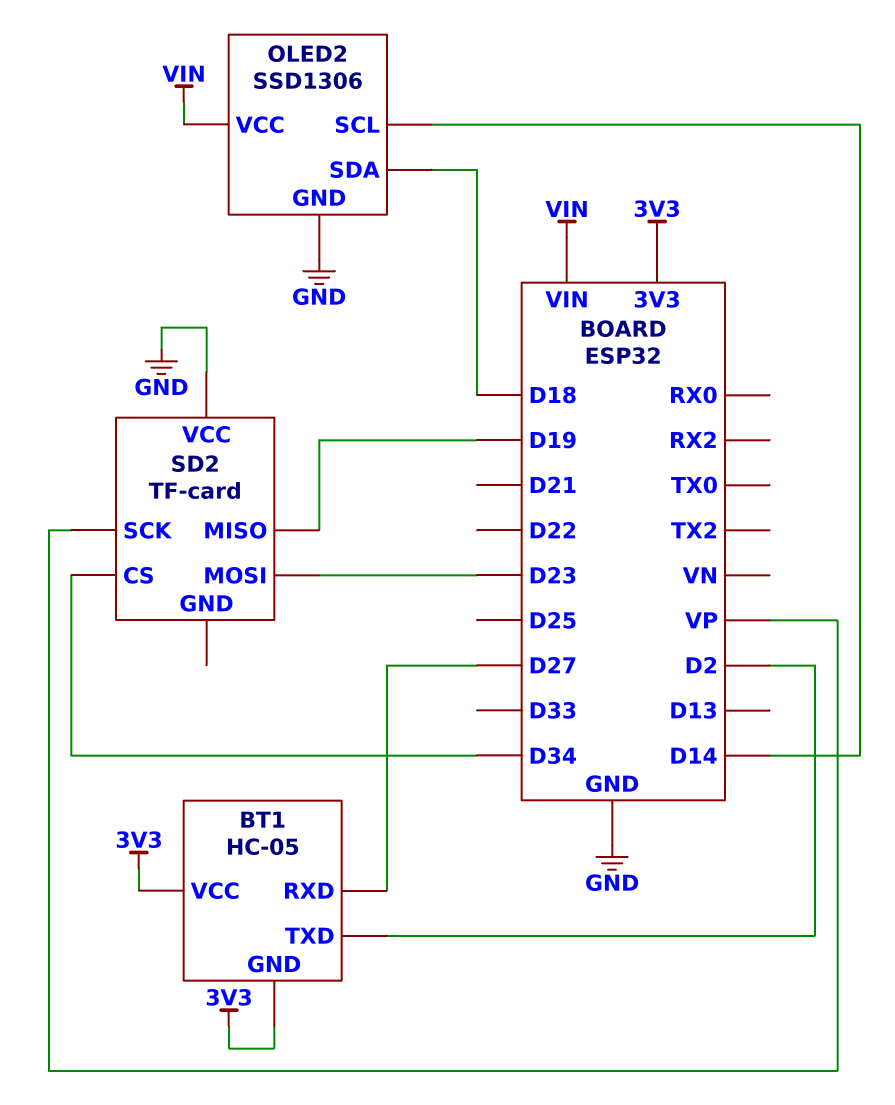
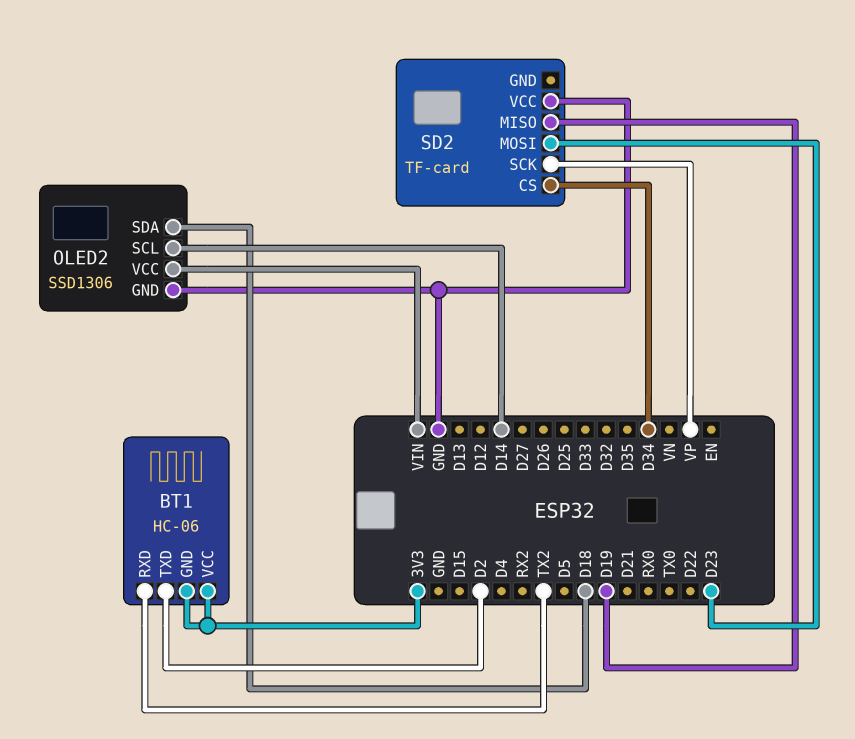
BT1: HC-05 -> HC-06
BT1 pin RXD: D27 -> TX2

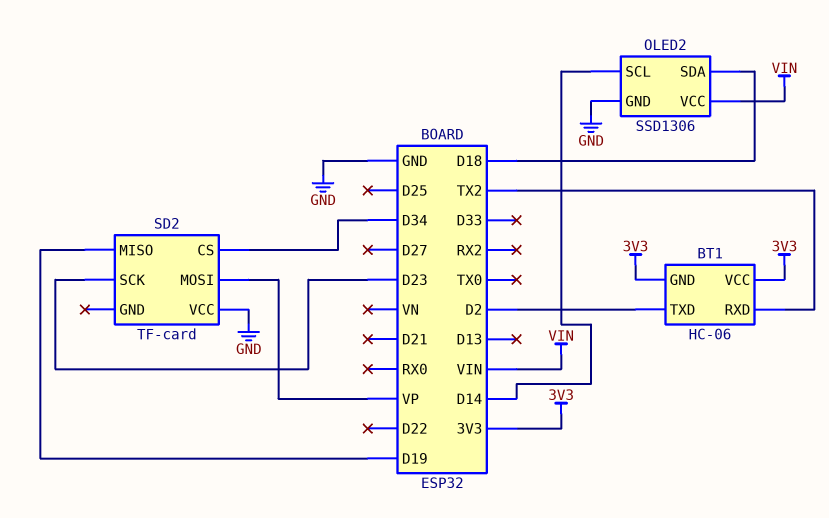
SD2 pin MOSI: D23 -> VP
SD2 pin SCK: VP -> D23

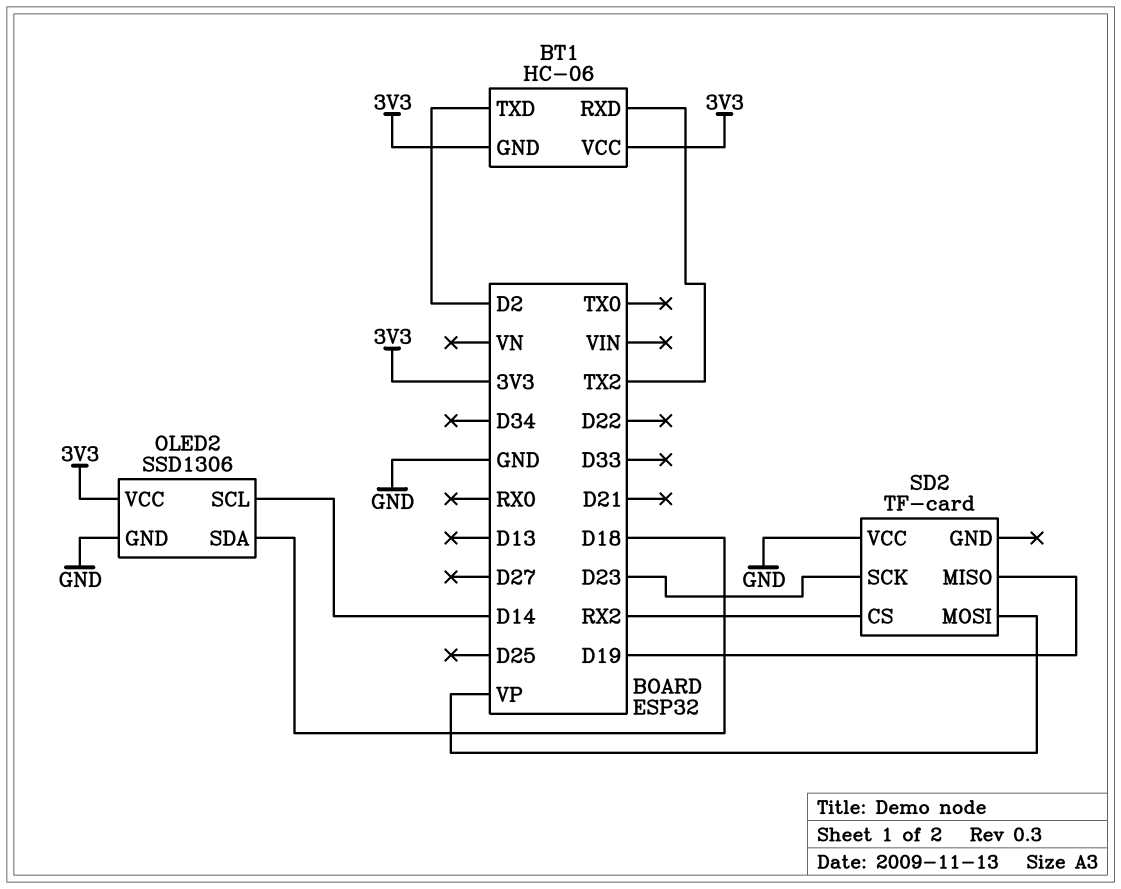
OLED2 pin VCC: VIN -> 3V3
SD2 pin CS: D34 -> RX2

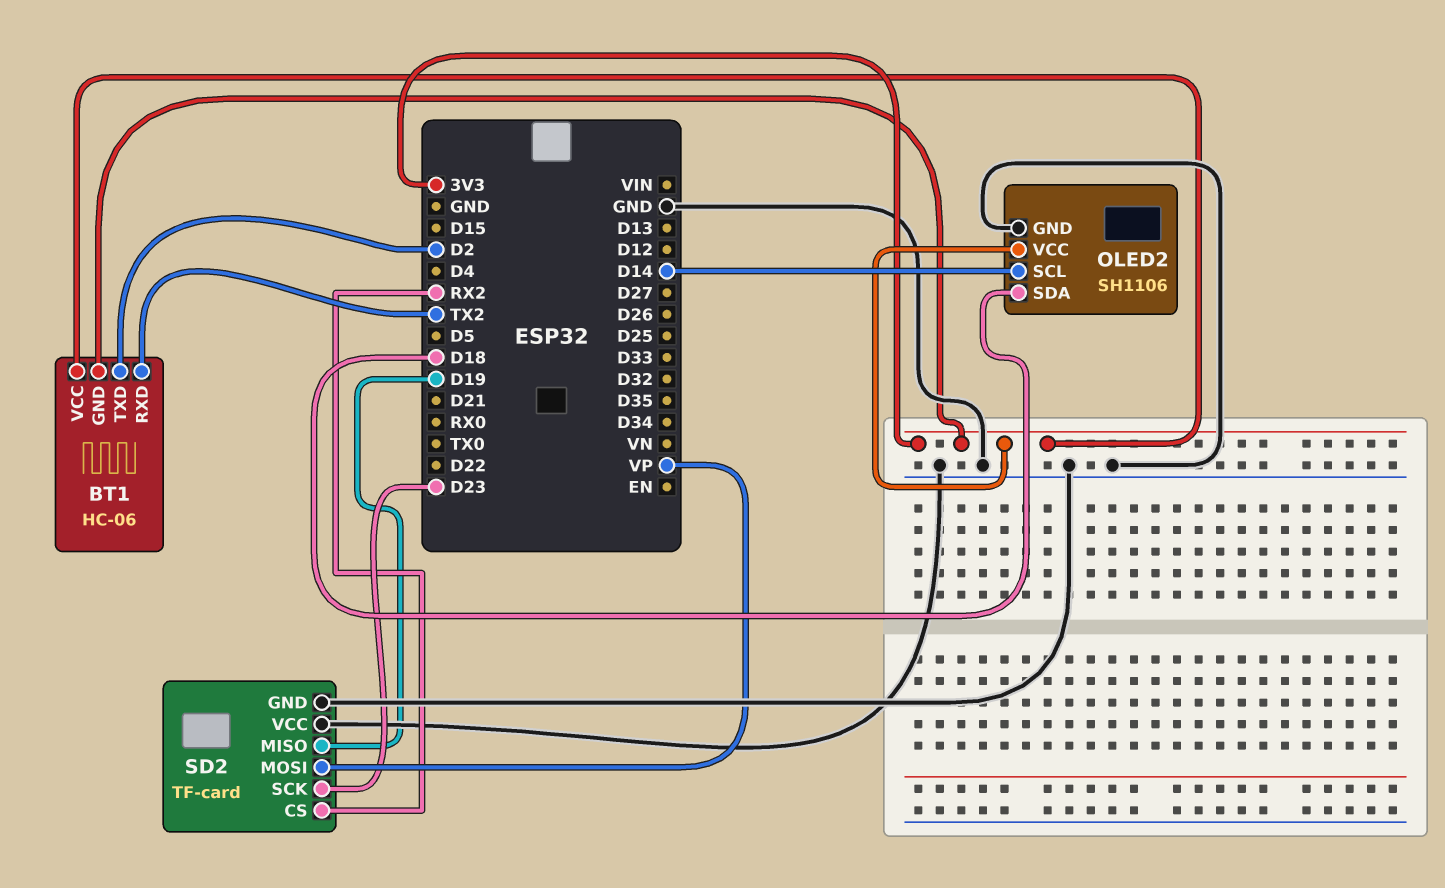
OLED2: SSD1306 -> SH1106
SD2 pin GND: none -> GND

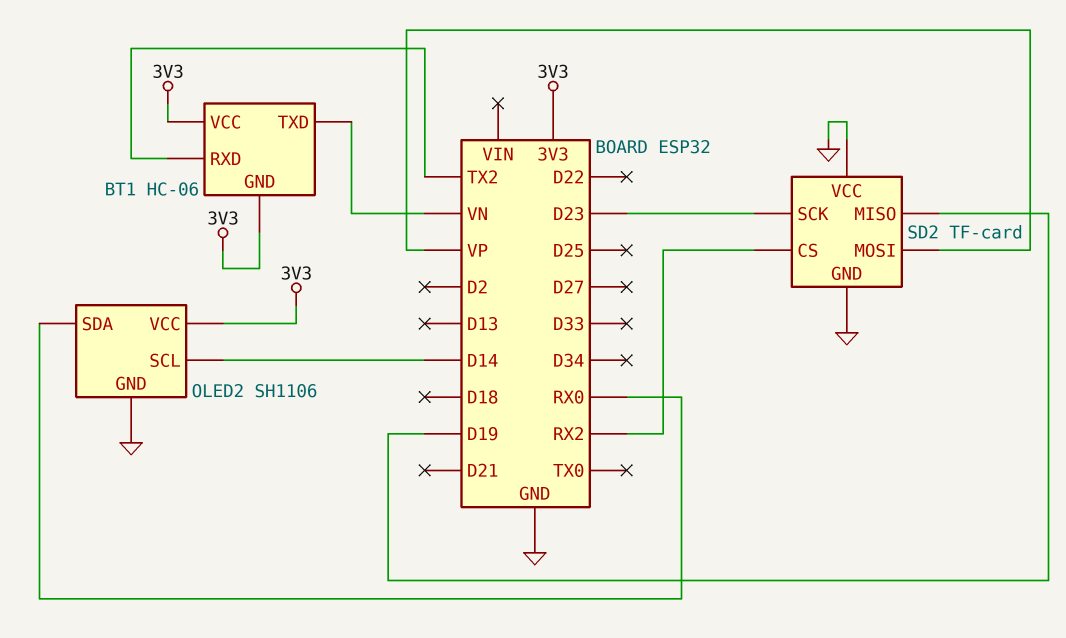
BT1 pin TXD: D2 -> VN
OLED2 pin SDA: D18 -> RX0

